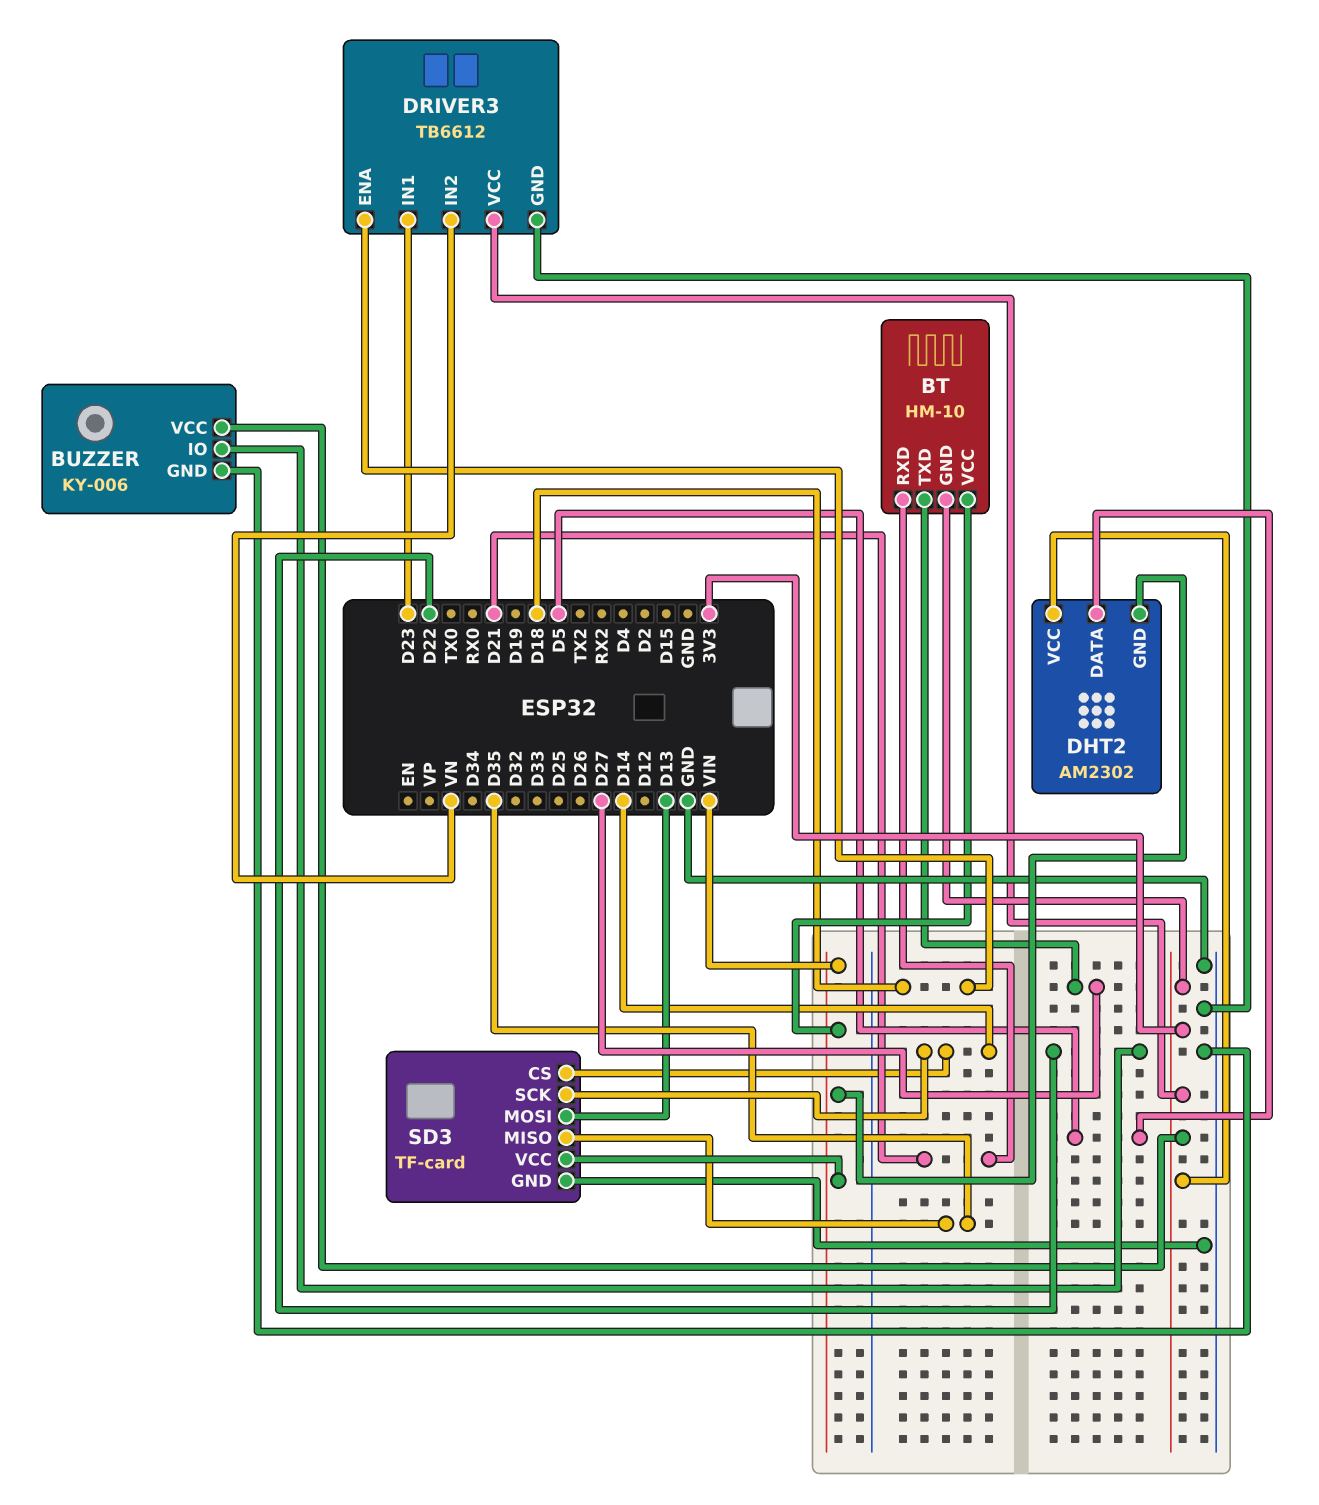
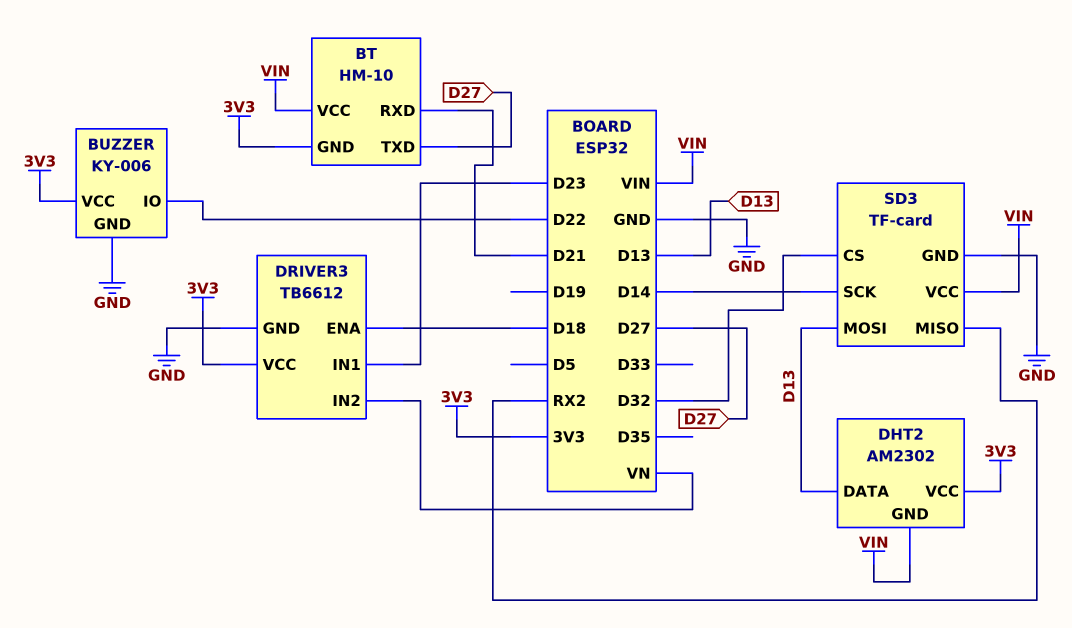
DHT2 pin DATA: D5 -> D13
SD3 pin CS: D14 -> D32
SD3 pin MISO: D35 -> RX2

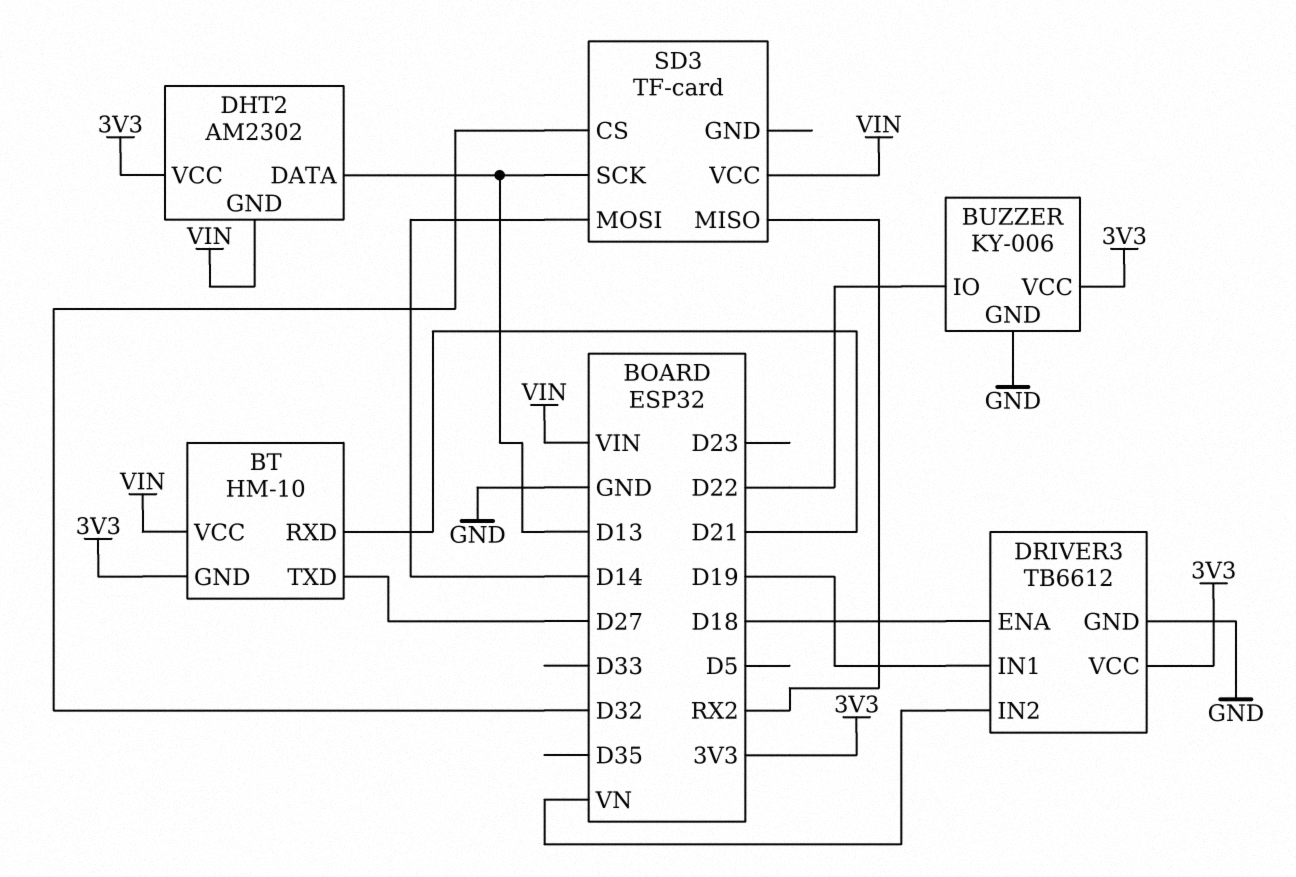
DRIVER3 pin IN1: D23 -> D19
SD3 pin GND: GND -> none
SD3 pin MOSI: D13 -> D14
SD3 pin SCK: D14 -> D13

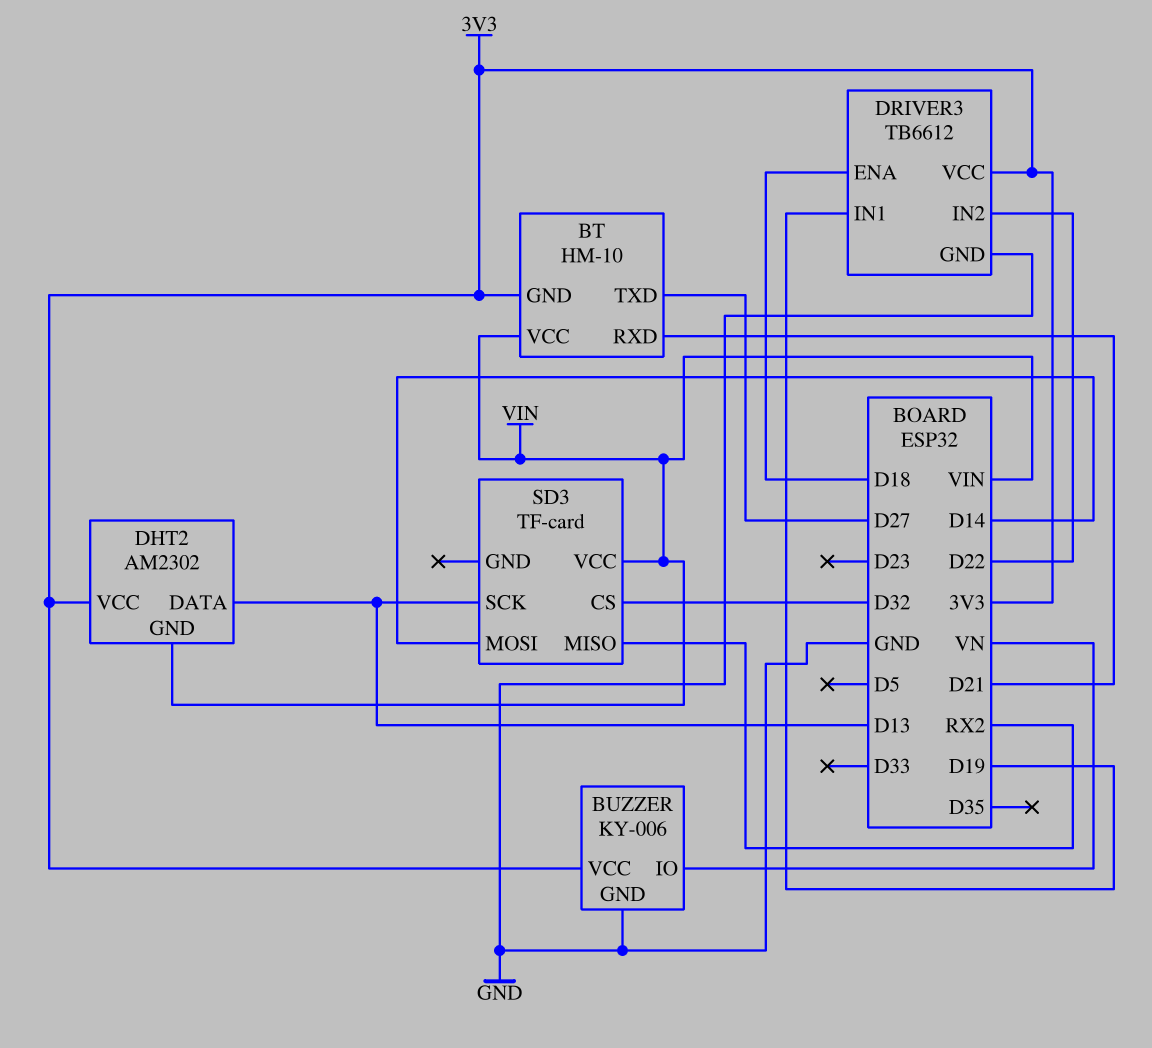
BUZZER pin IO: D22 -> VN
DRIVER3 pin IN2: VN -> D22

